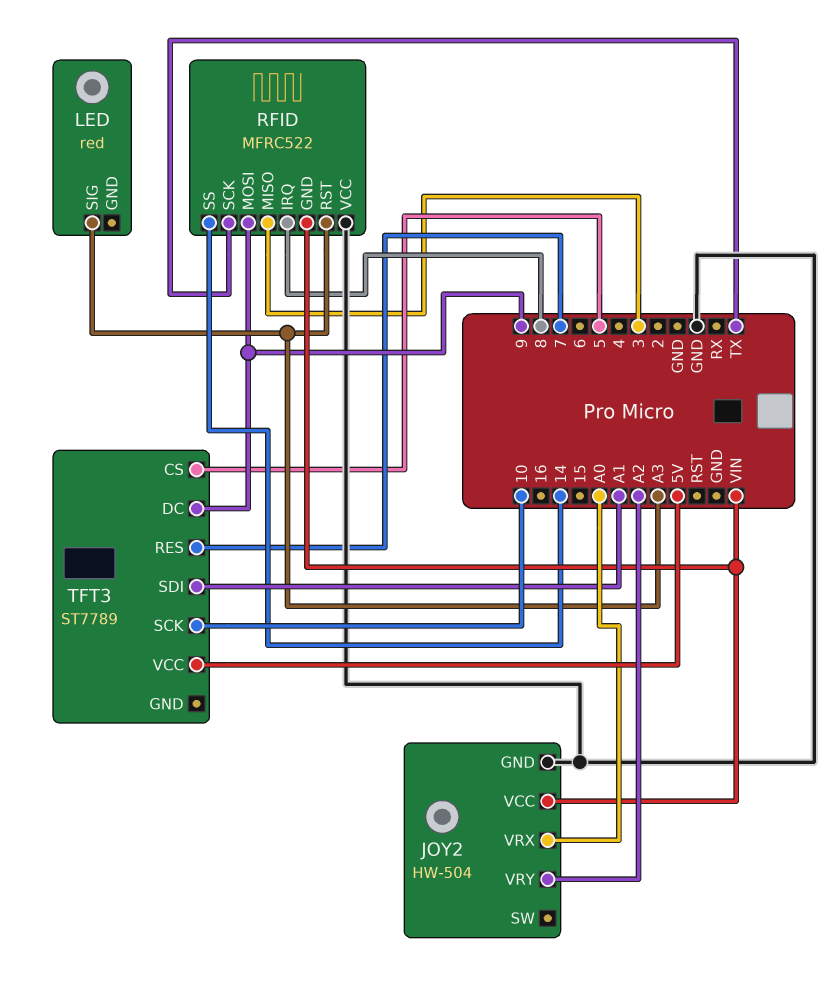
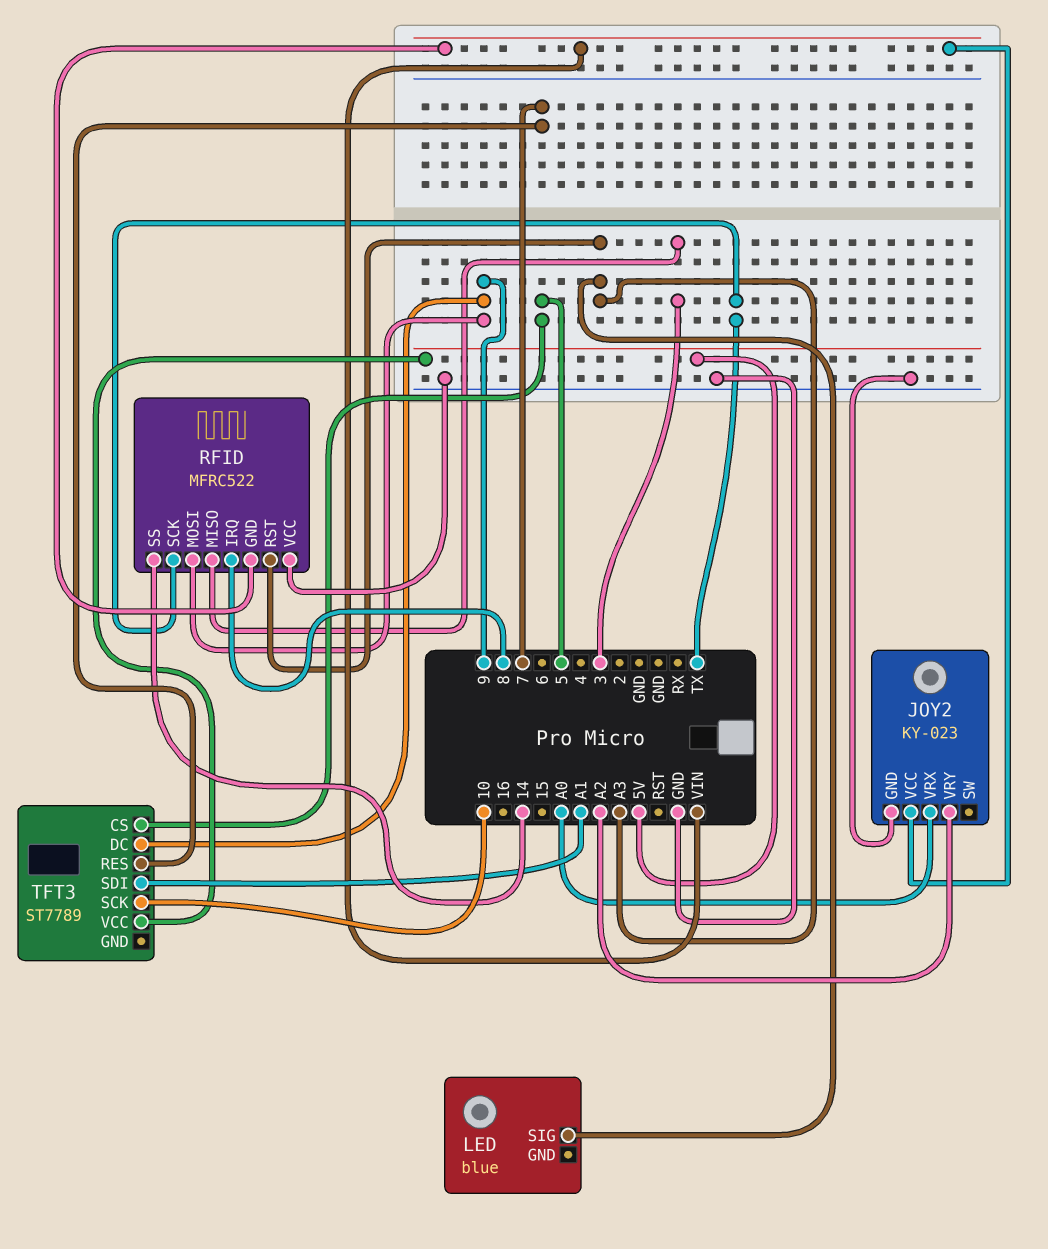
JOY2: HW-504 -> KY-023
LED: red -> blue

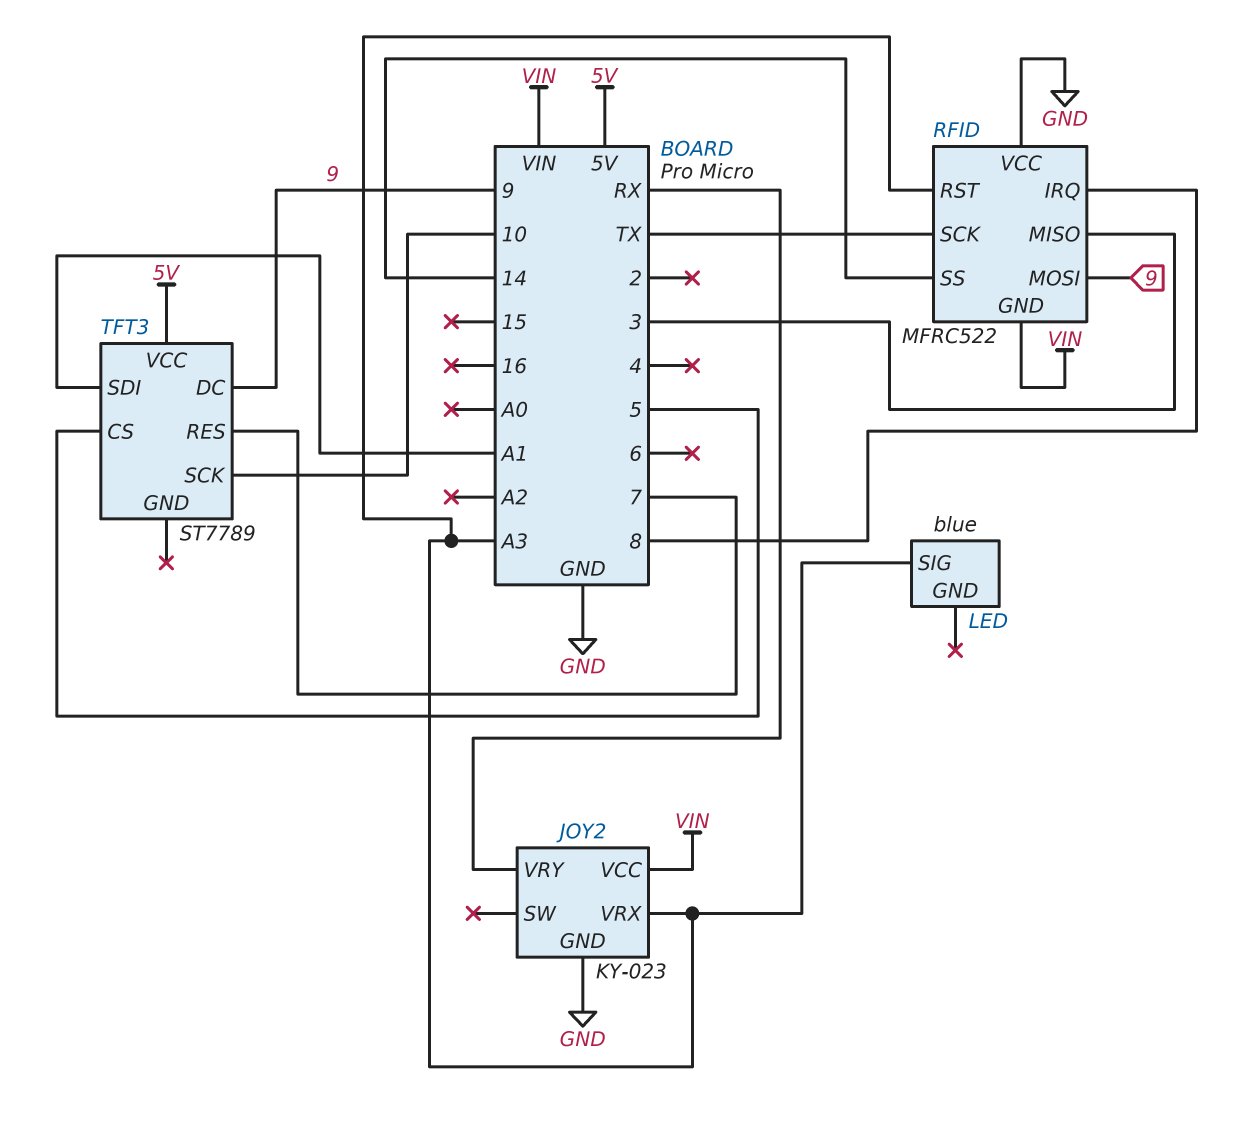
JOY2 pin VRX: A0 -> A3
JOY2 pin VRY: A2 -> RX

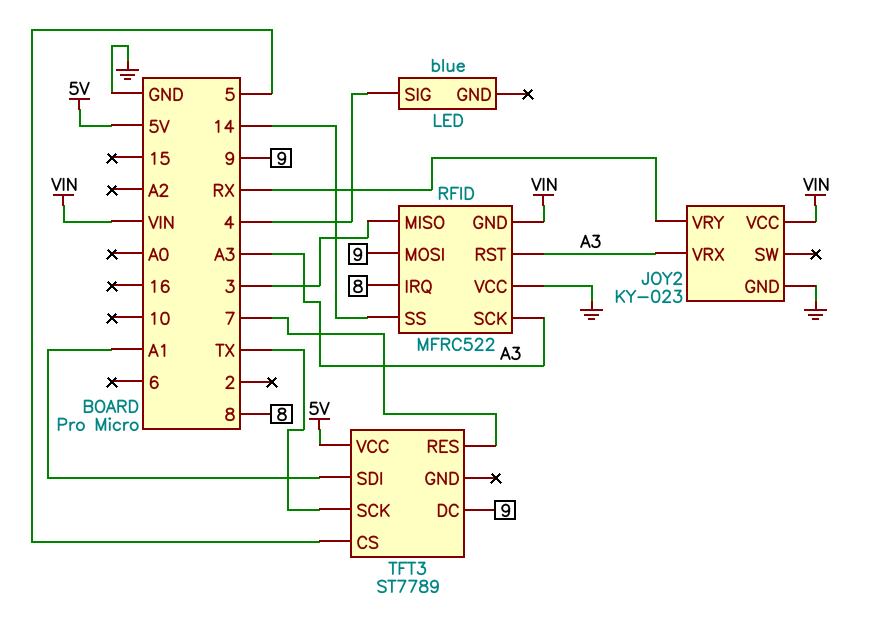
LED pin SIG: A3 -> 4
RFID pin SCK: TX -> A3
TFT3 pin SCK: 10 -> TX

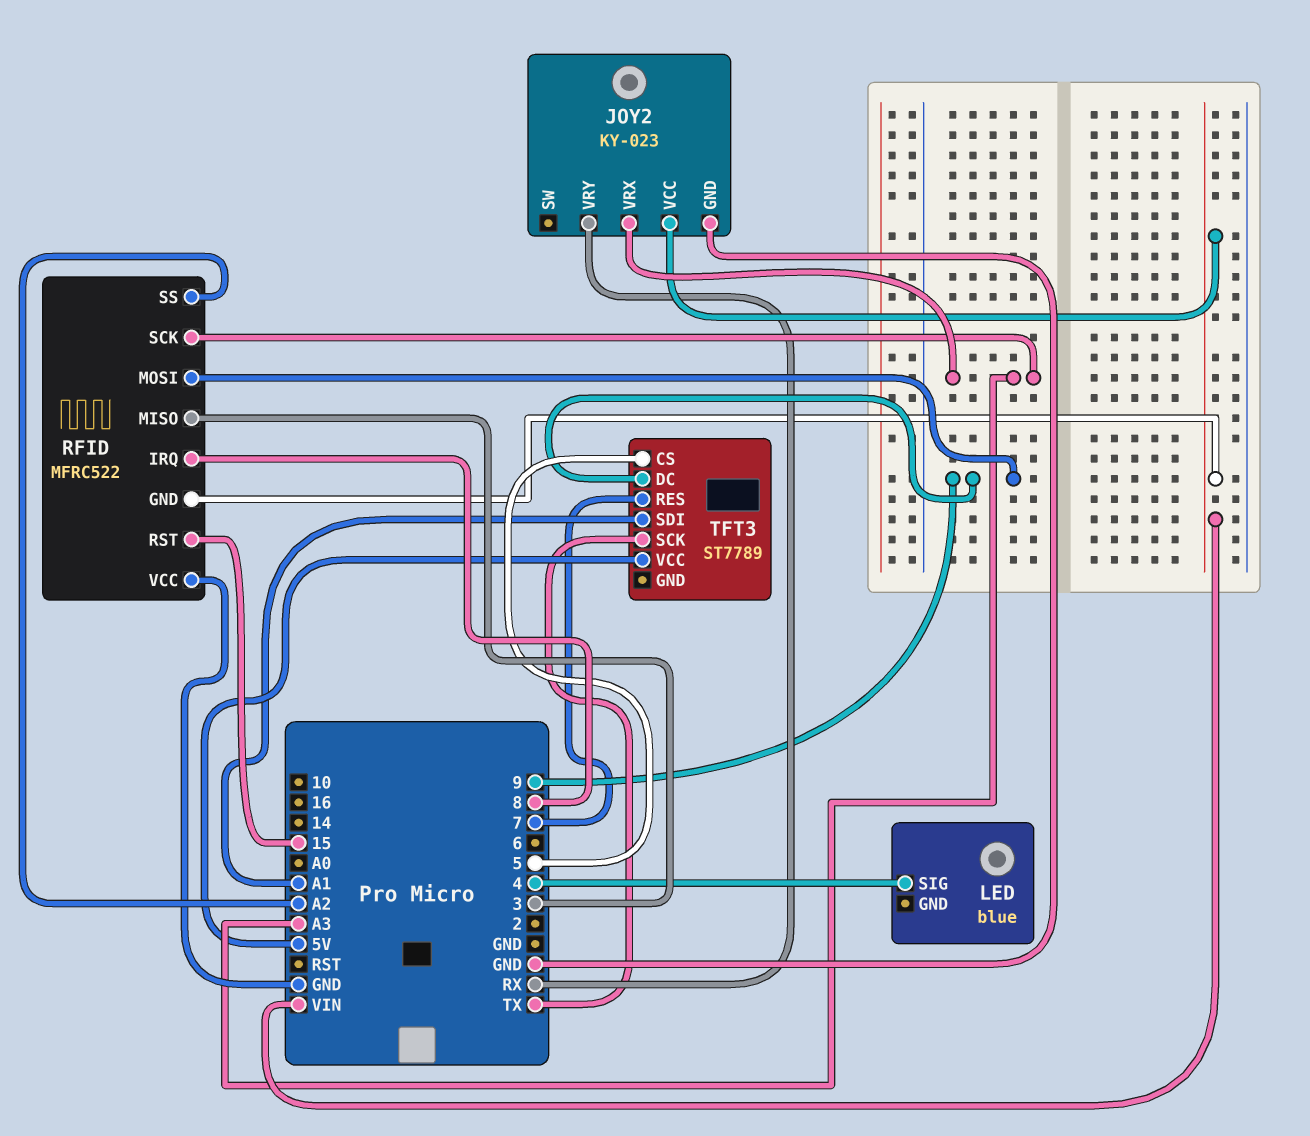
RFID pin RST: A3 -> 15
RFID pin SS: 14 -> A2

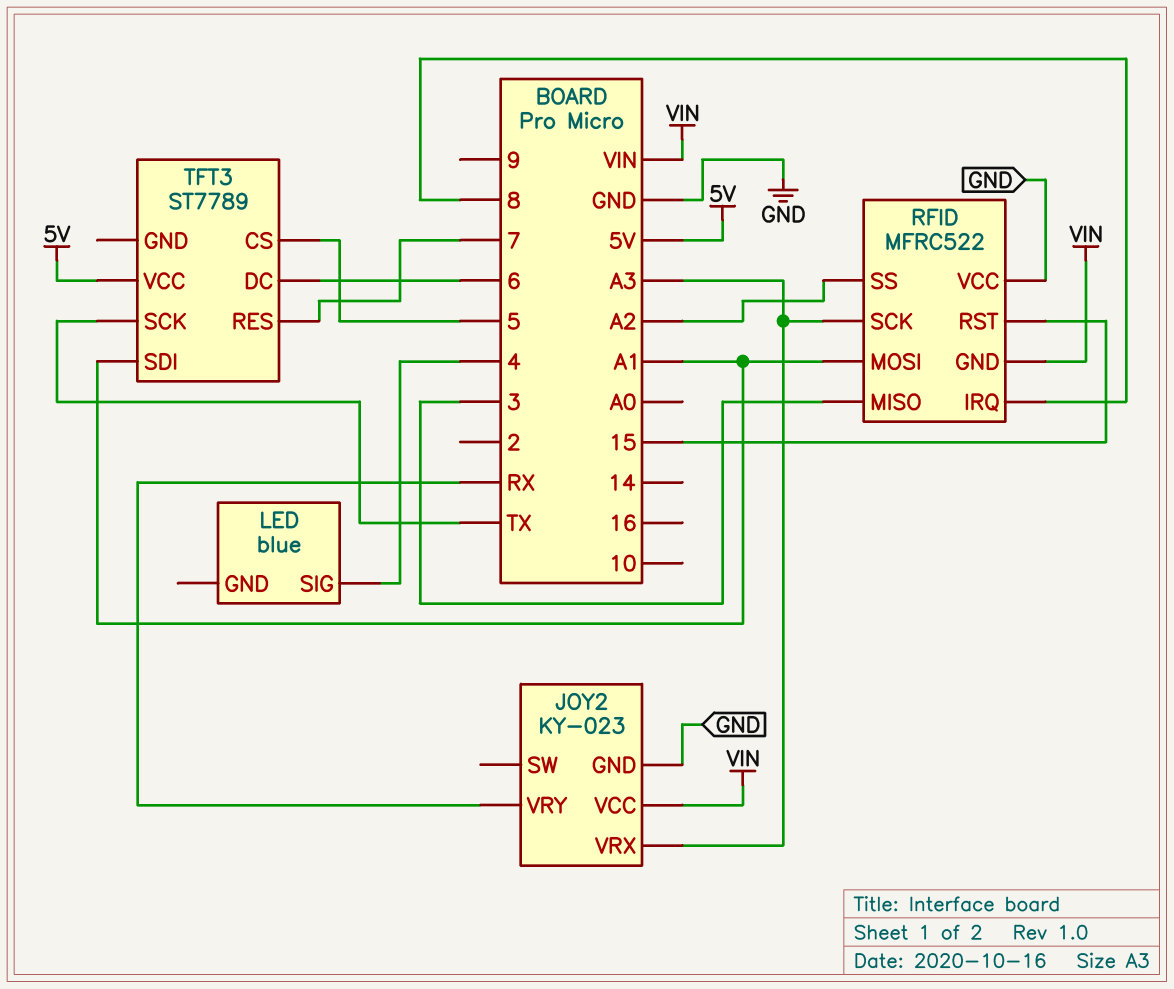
RFID pin MOSI: 9 -> A1
TFT3 pin DC: 9 -> 6

